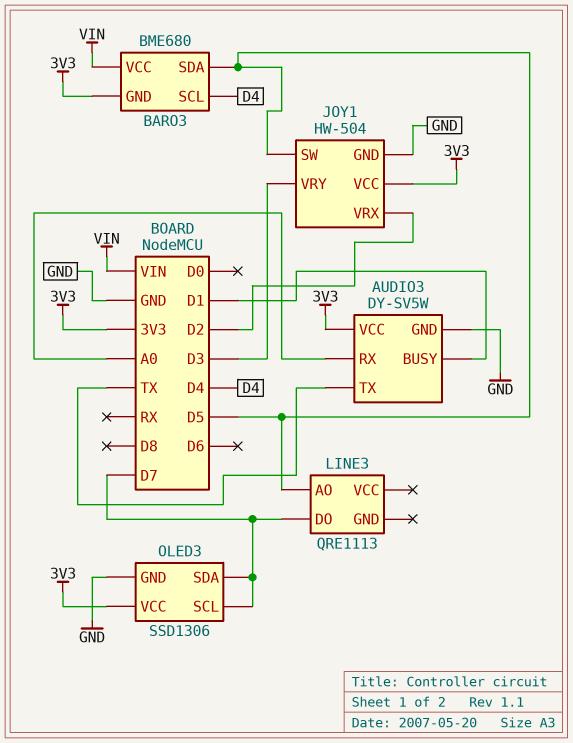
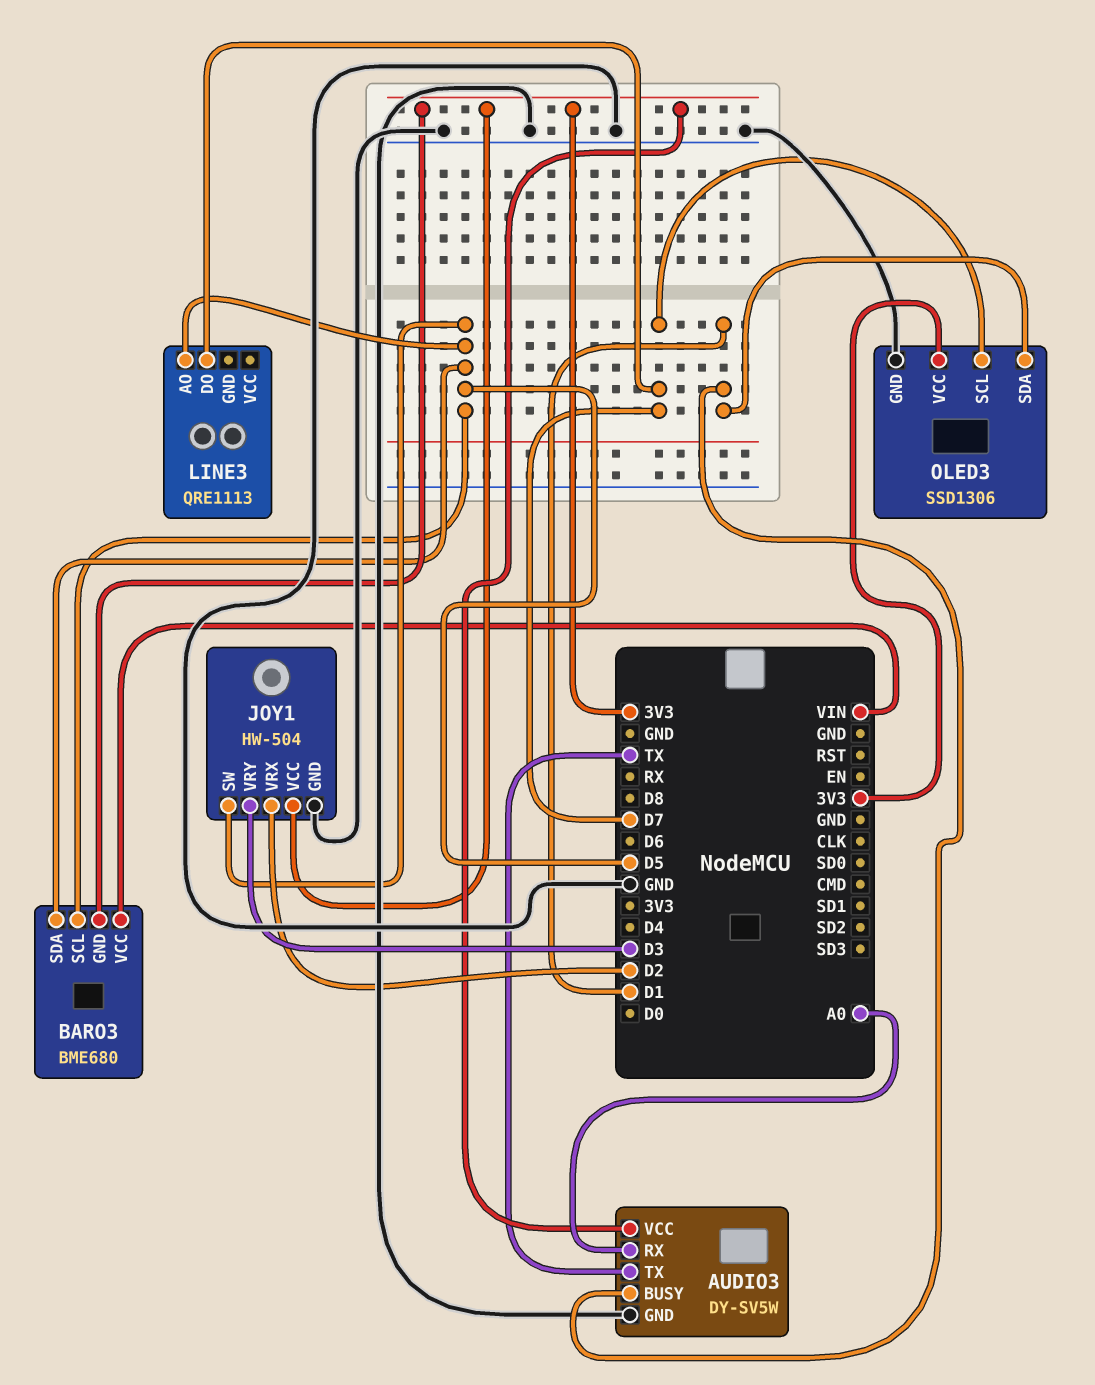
BARO3 pin SCL: D4 -> D5
OLED3 pin SDA: D7 -> D1

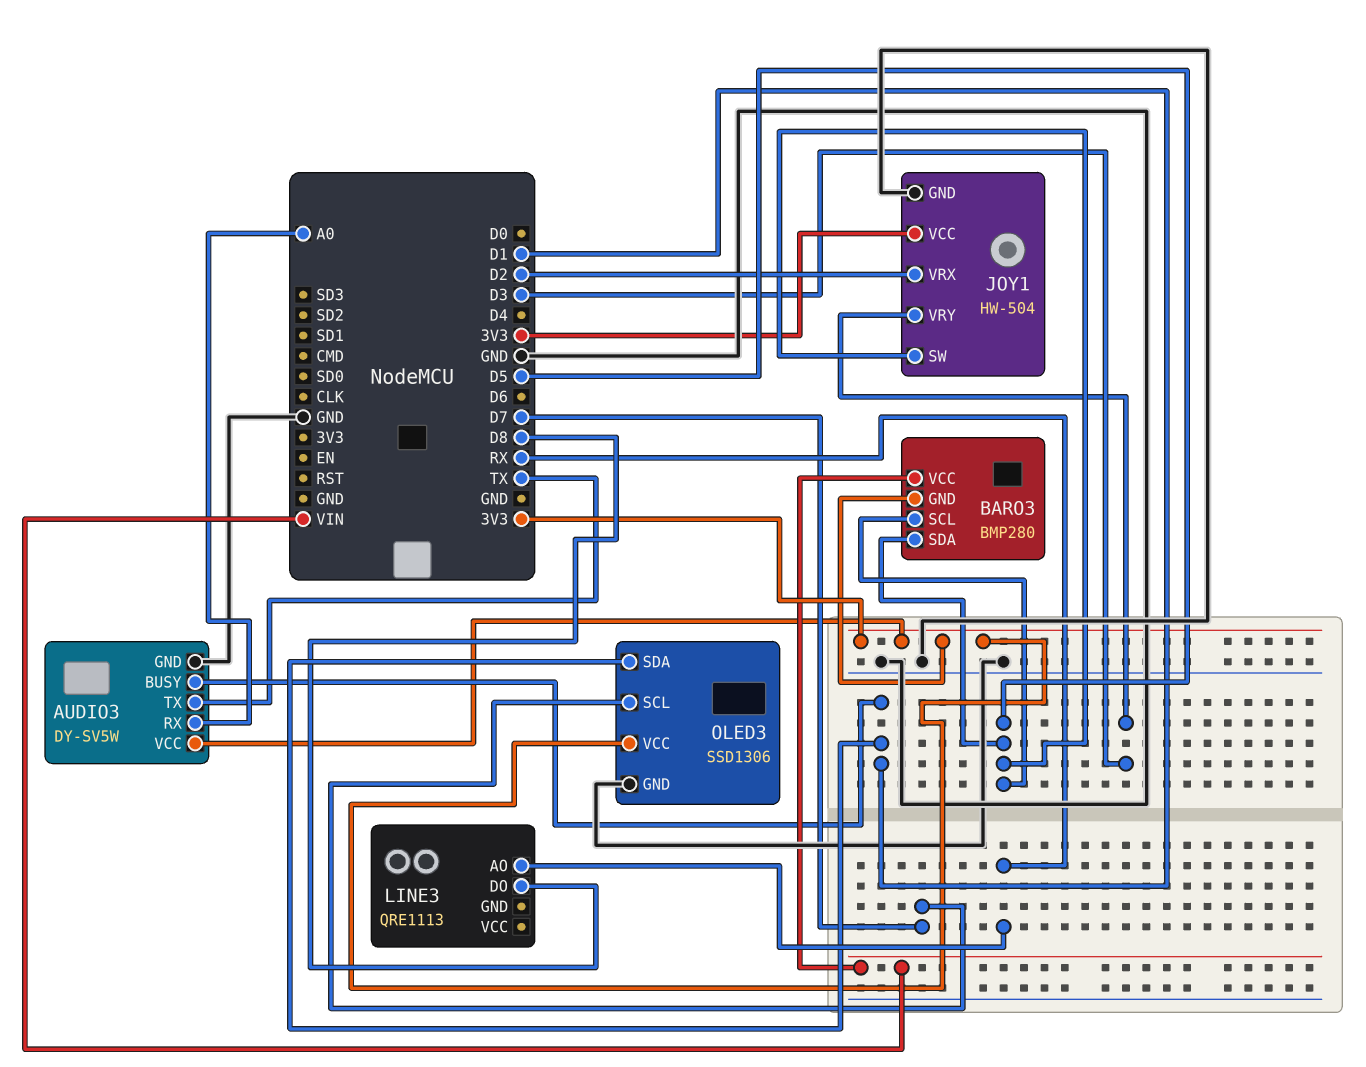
BARO3: BME680 -> BMP280
LINE3 pin AO: D5 -> RX
LINE3 pin DO: D7 -> D8

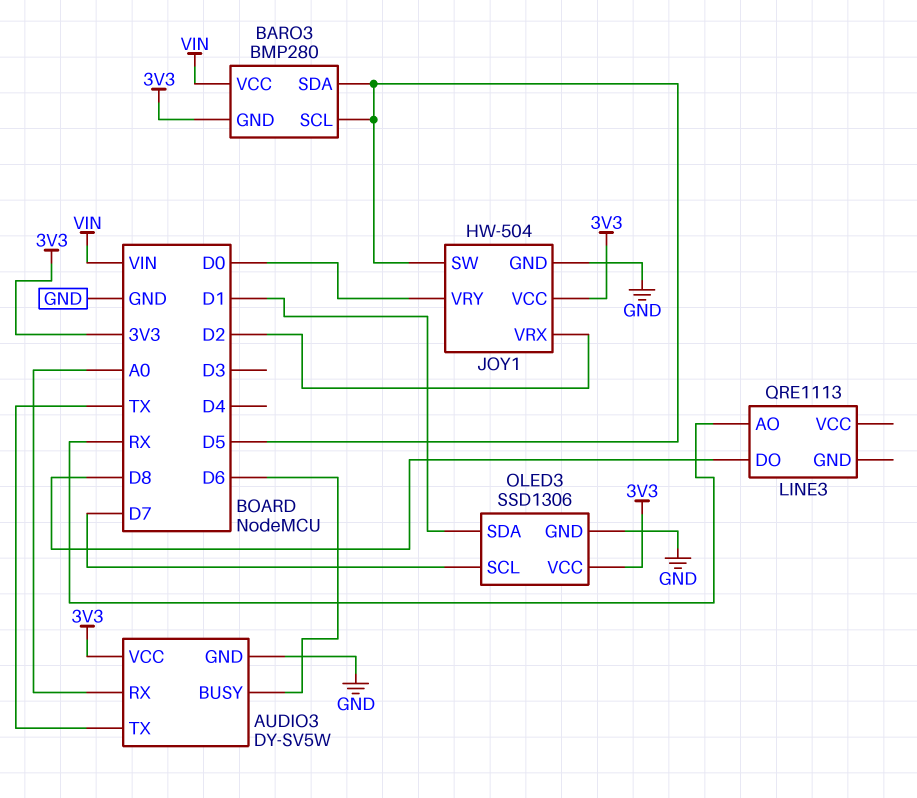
AUDIO3 pin BUSY: D1 -> D6
JOY1 pin VRY: D3 -> D0

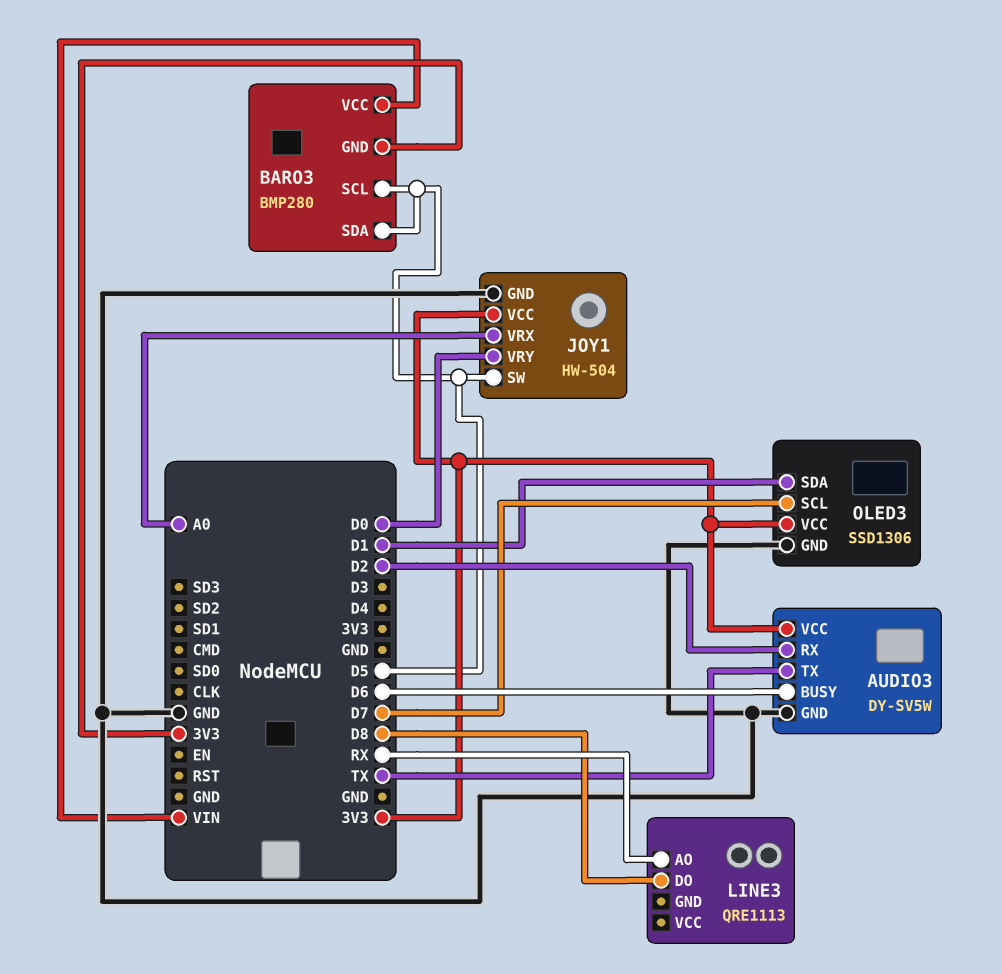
AUDIO3 pin RX: A0 -> D2
JOY1 pin VRX: D2 -> A0

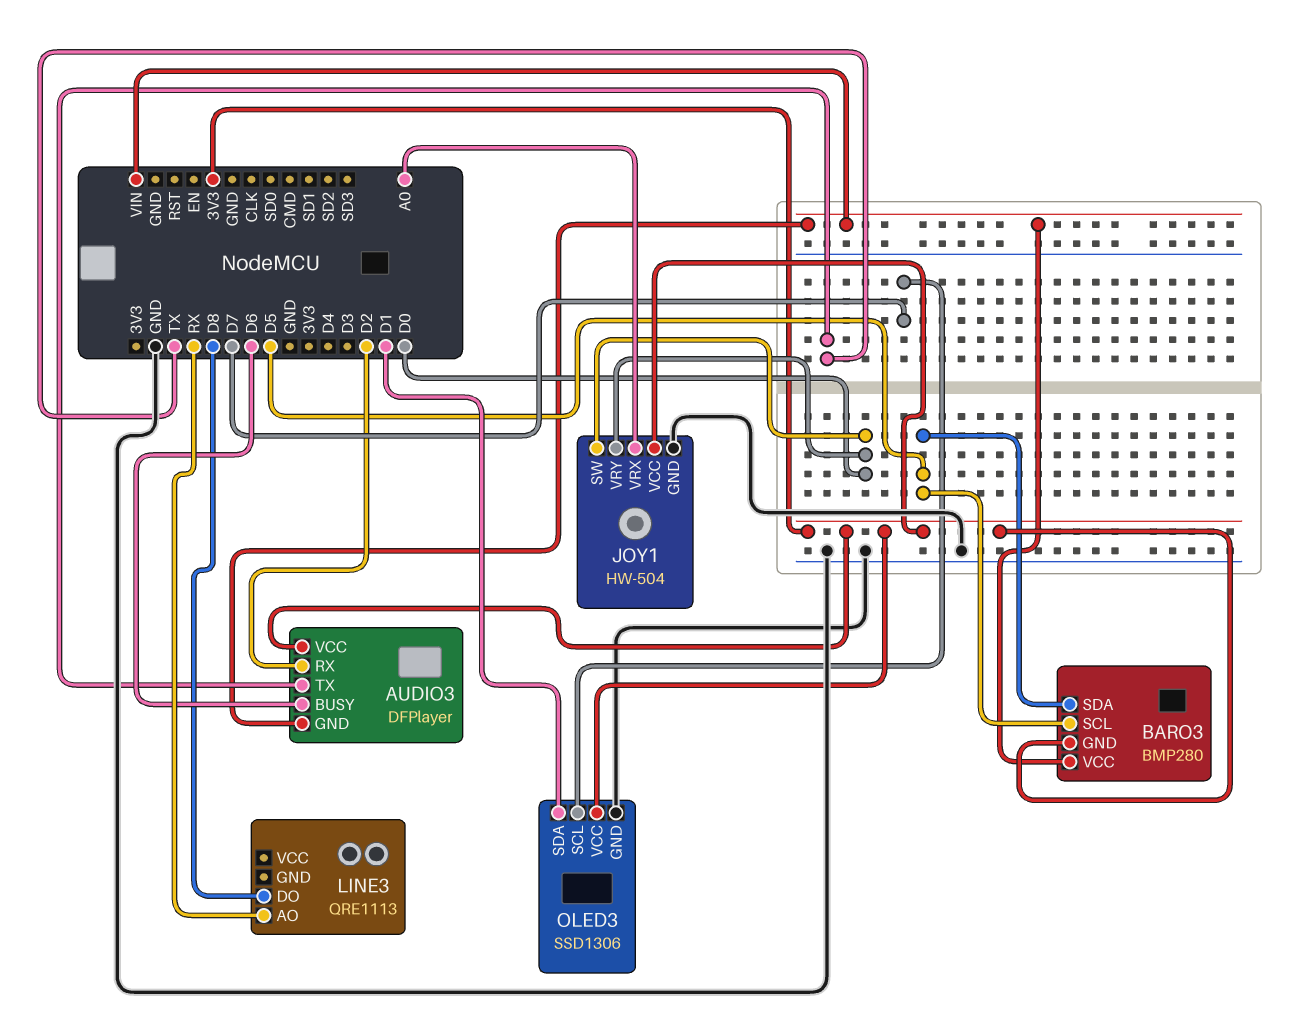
AUDIO3: DY-SV5W -> DFPlayer
AUDIO3 pin GND: GND -> VIN
JOY1 pin SW: D5 -> D0

